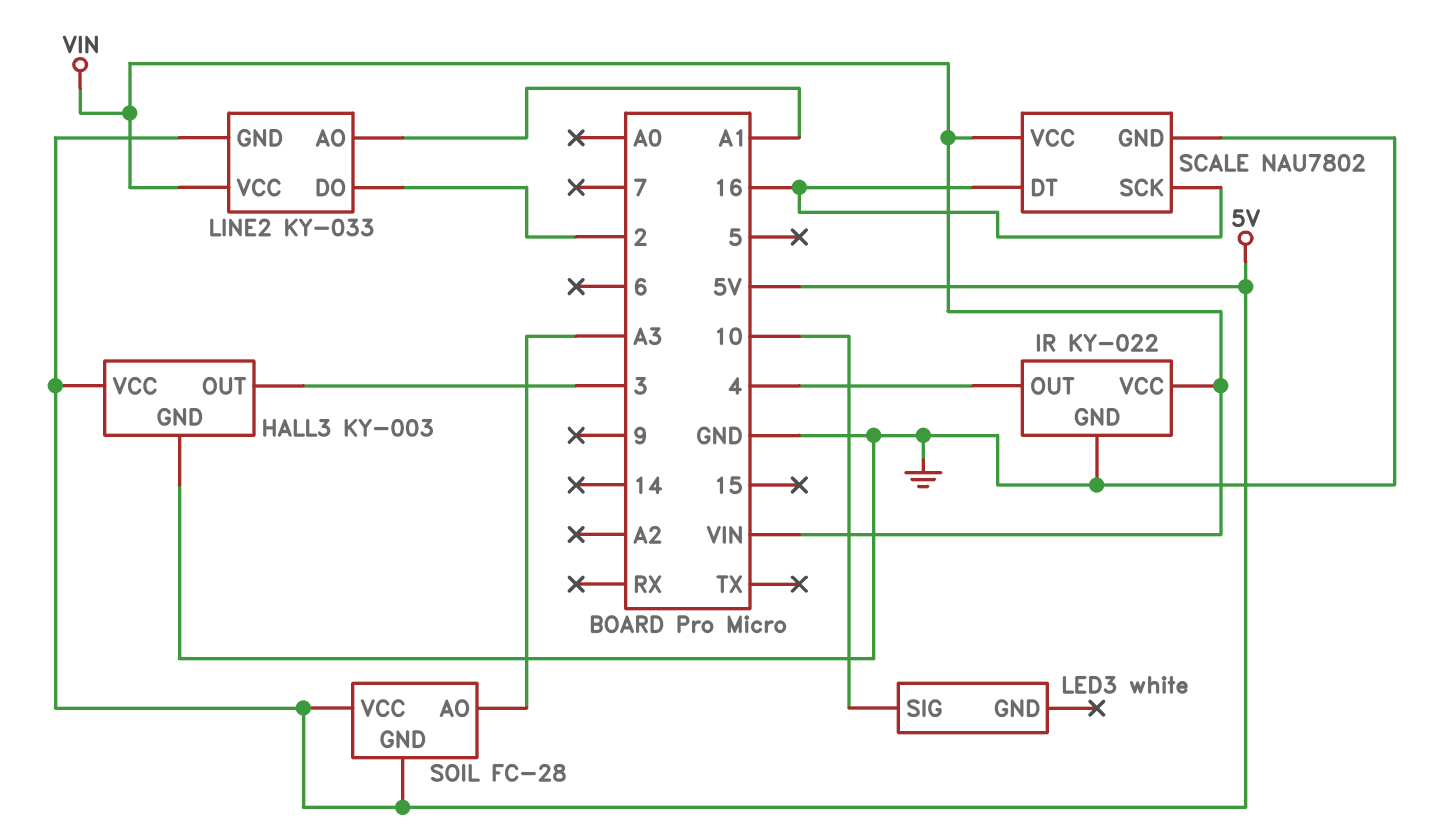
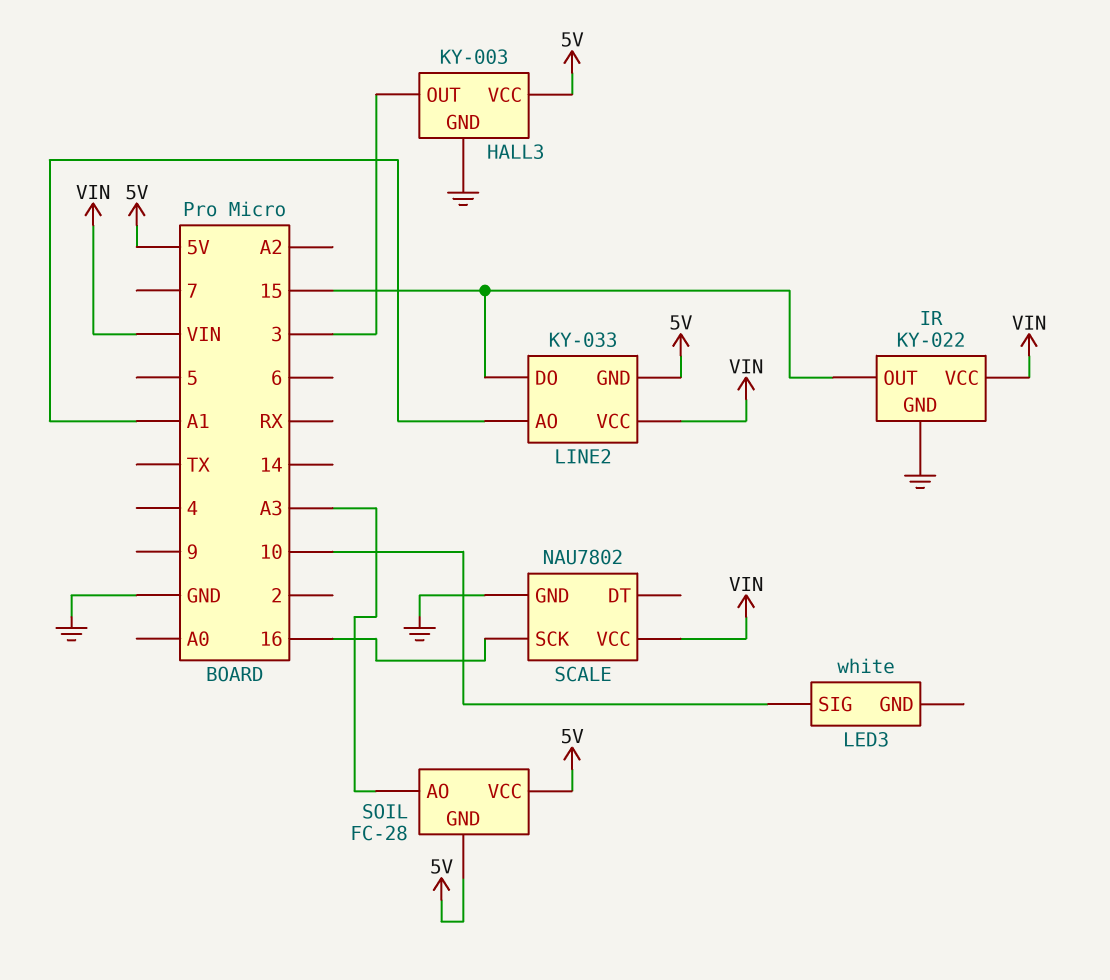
IR pin OUT: 4 -> 15
LINE2 pin DO: 2 -> 15
SCALE pin DT: 16 -> none

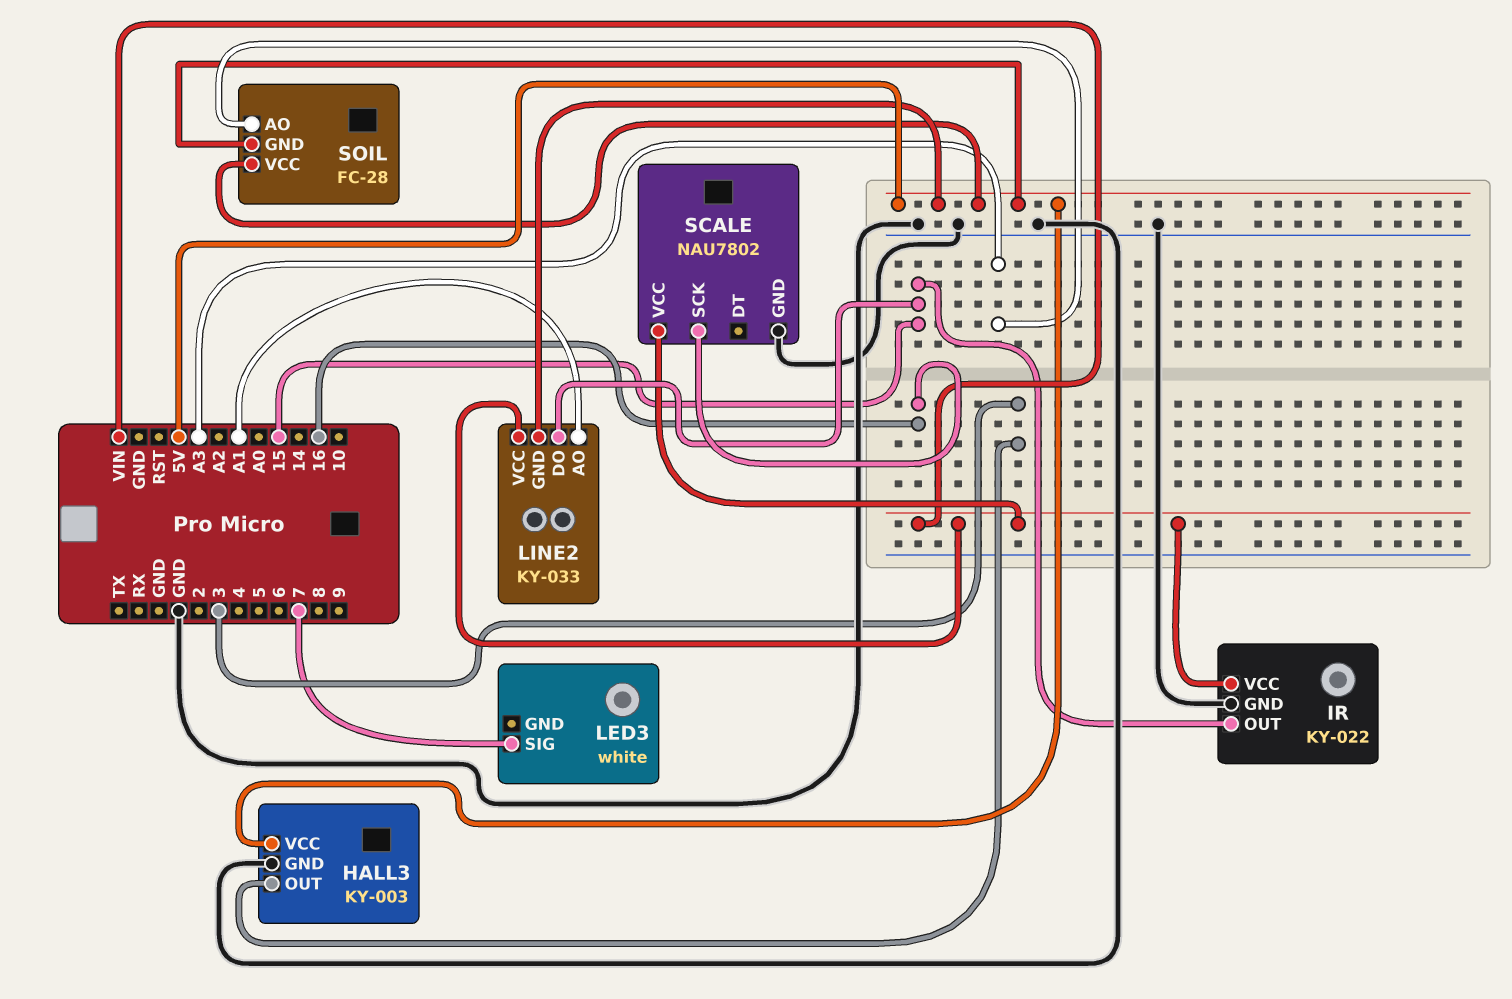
LED3 pin SIG: 10 -> 7

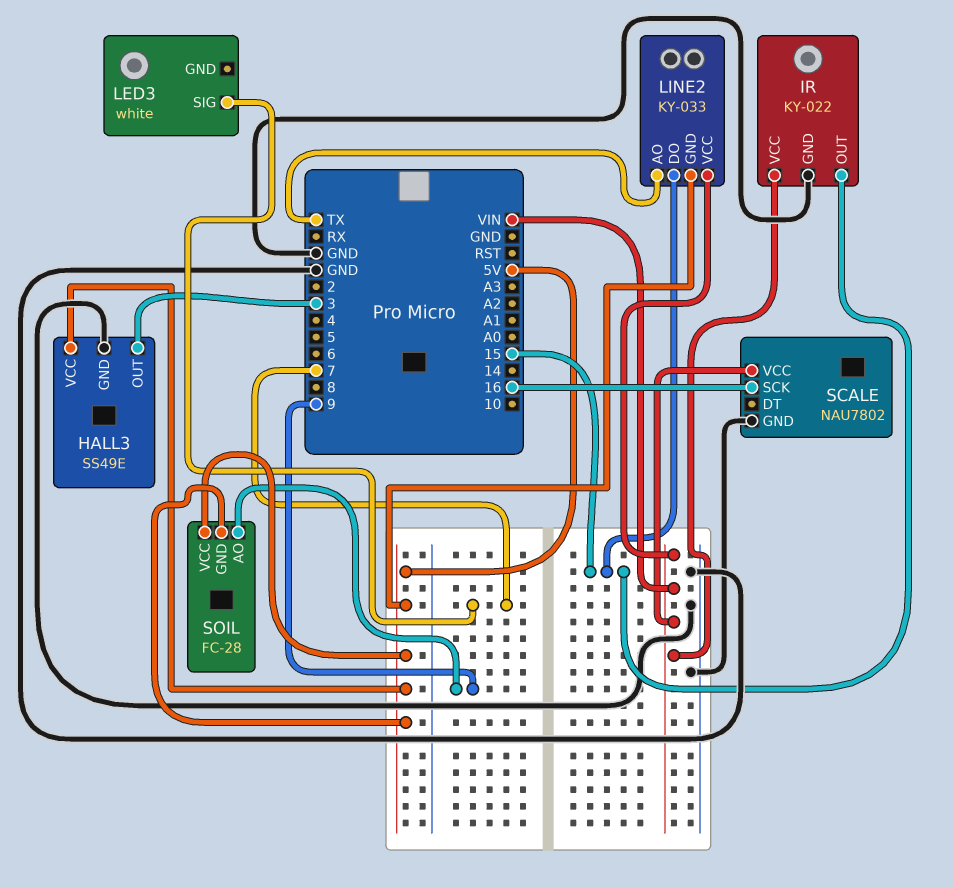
HALL3: KY-003 -> SS49E
LINE2 pin AO: A1 -> TX
SOIL pin AO: A3 -> 9

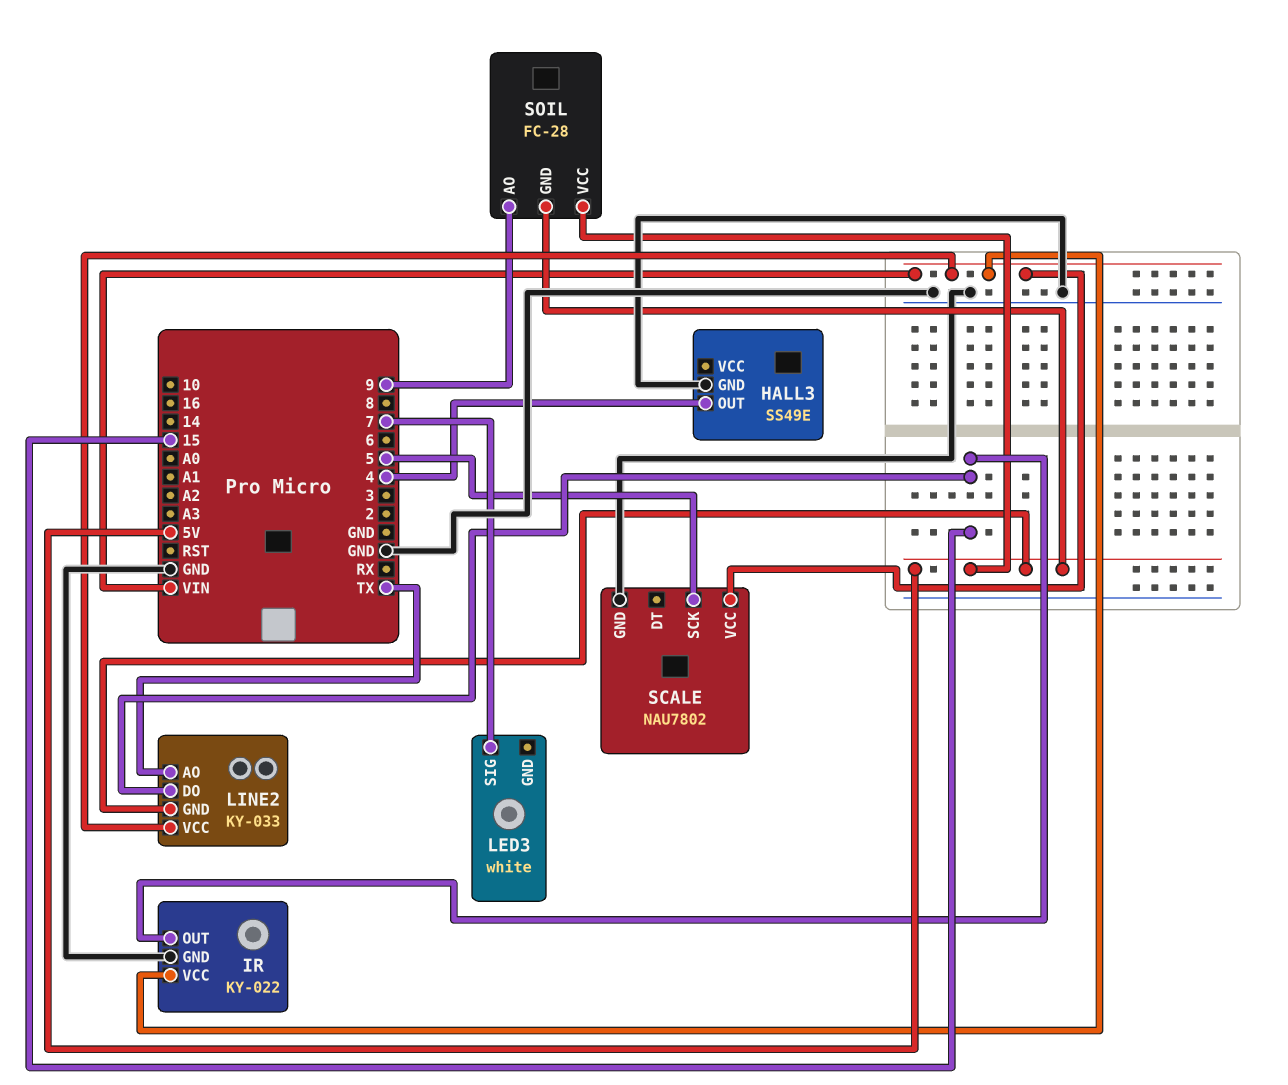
HALL3 pin OUT: 3 -> 4
HALL3 pin VCC: 5V -> none
SCALE pin SCK: 16 -> 5

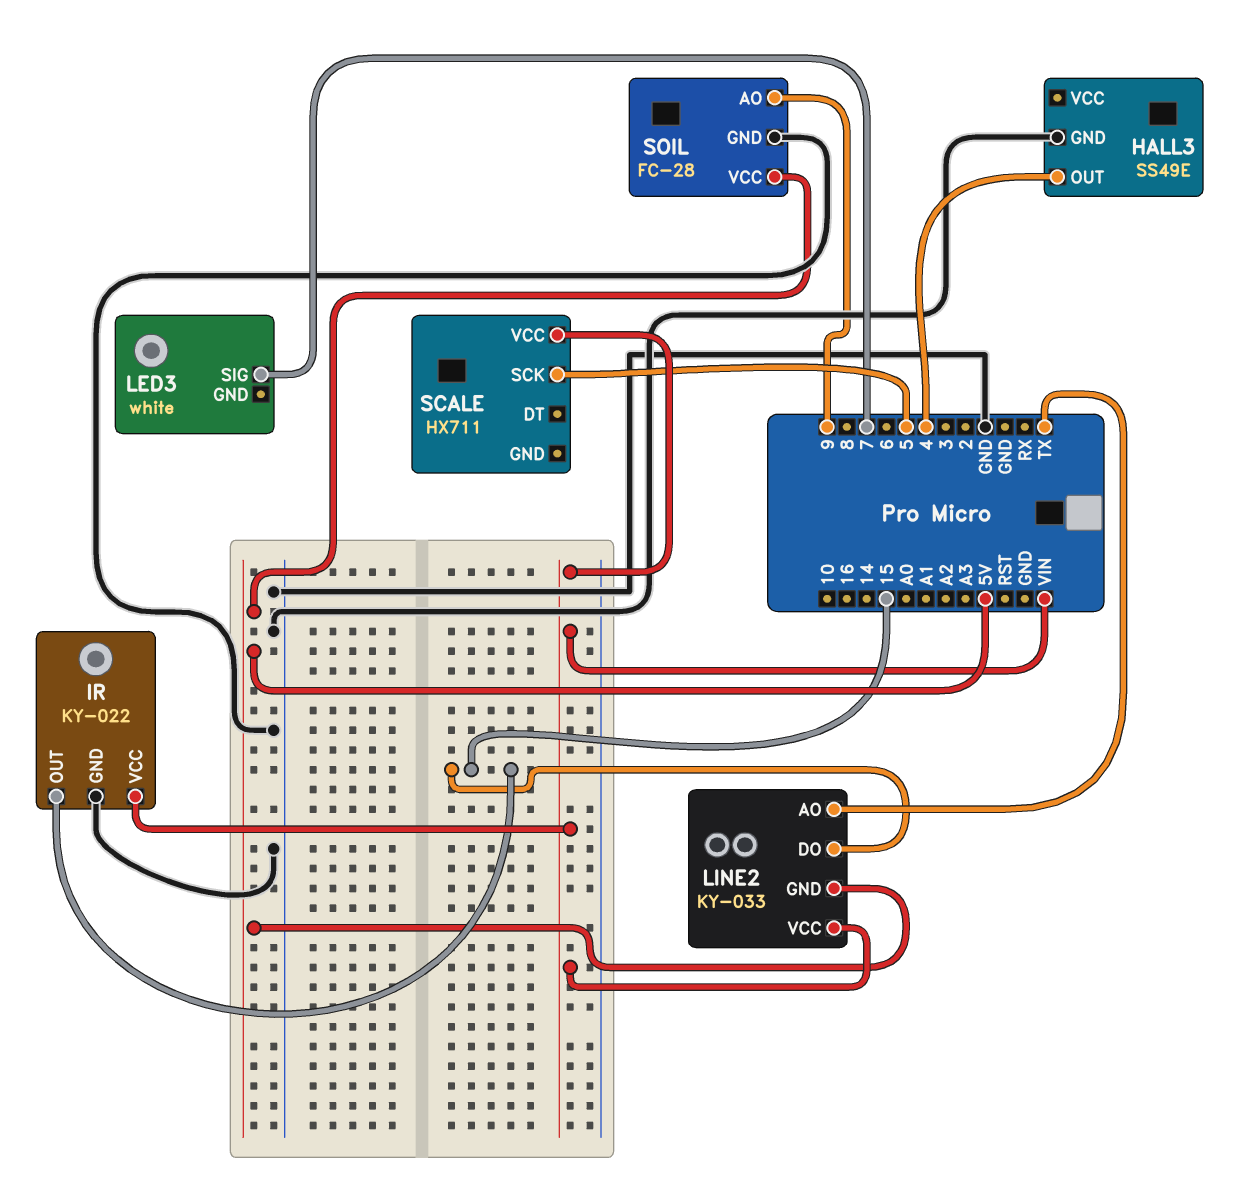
SCALE: NAU7802 -> HX711
SCALE pin GND: GND -> none
SOIL pin GND: 5V -> GND

